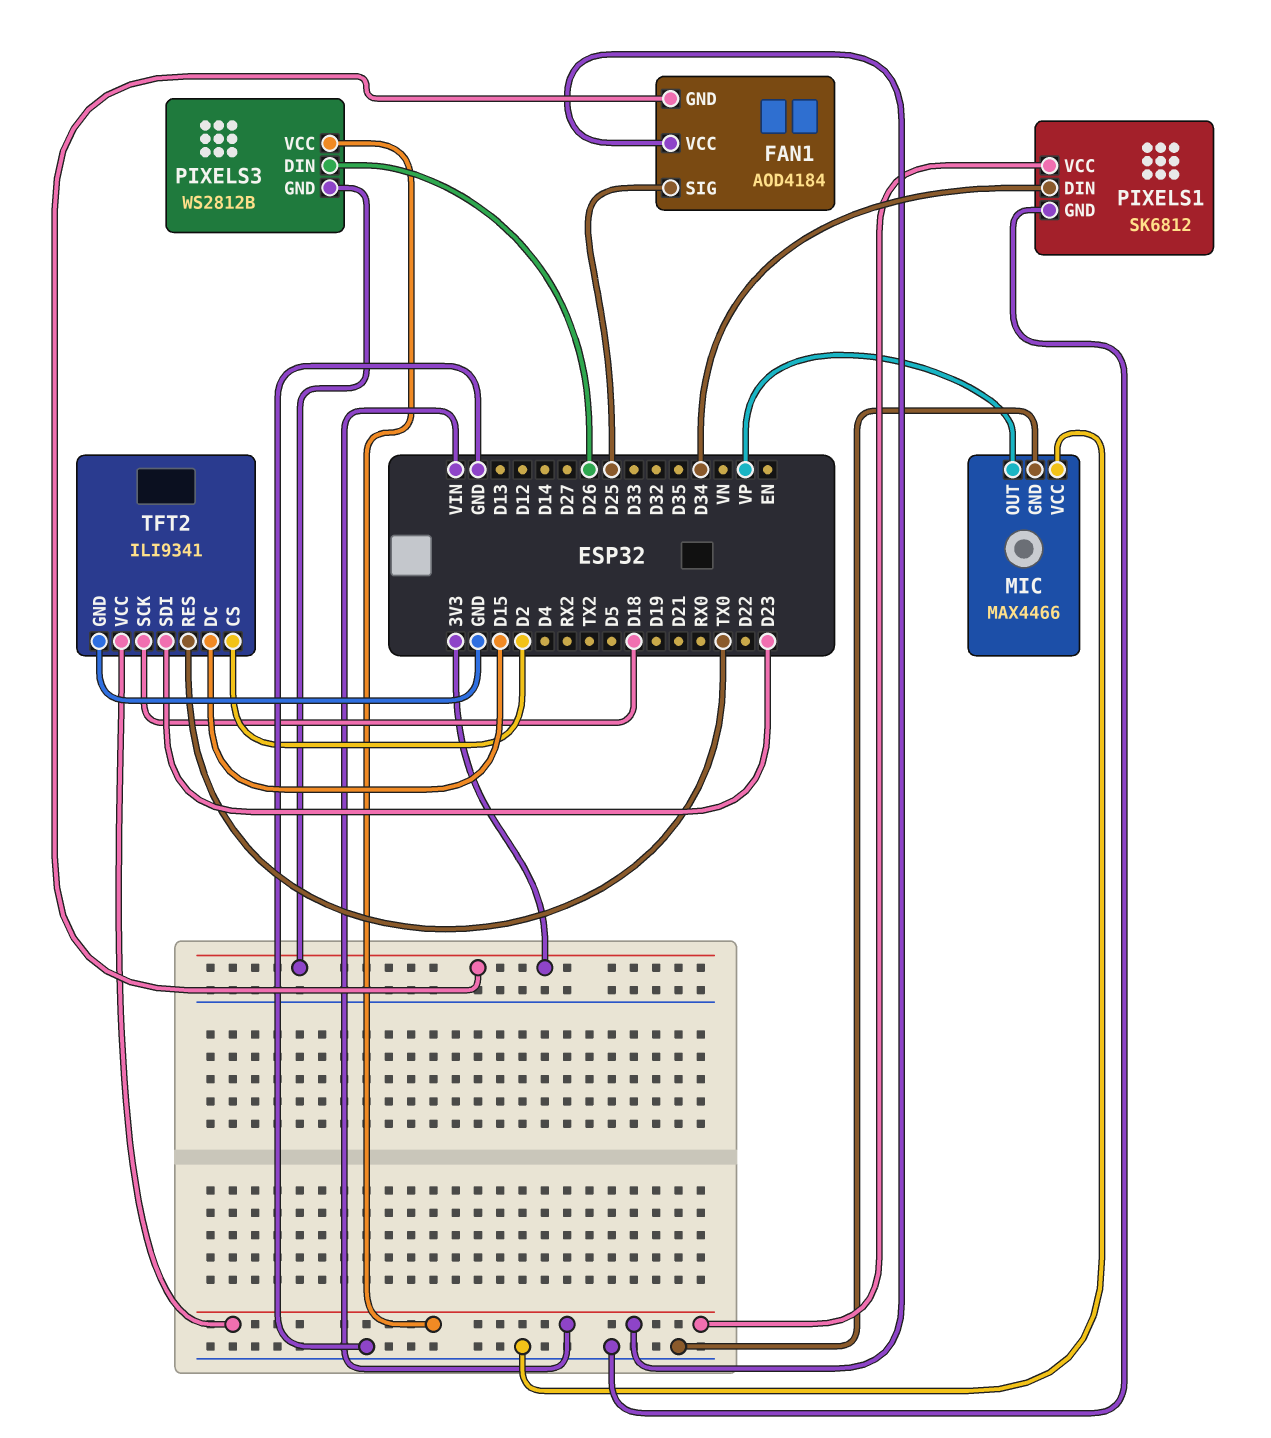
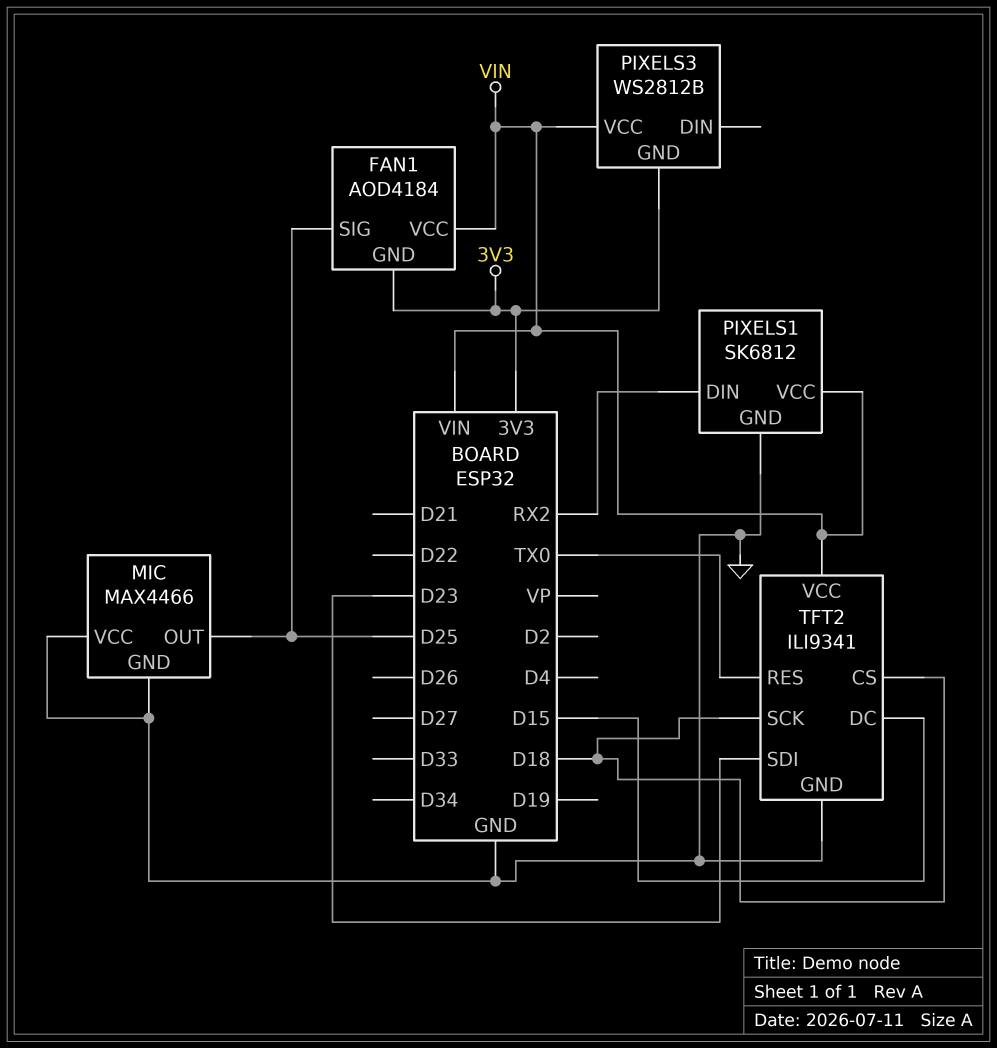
MIC pin OUT: VP -> D25
PIXELS1 pin DIN: D34 -> RX2
PIXELS3 pin DIN: D26 -> none
TFT2 pin CS: D2 -> D18

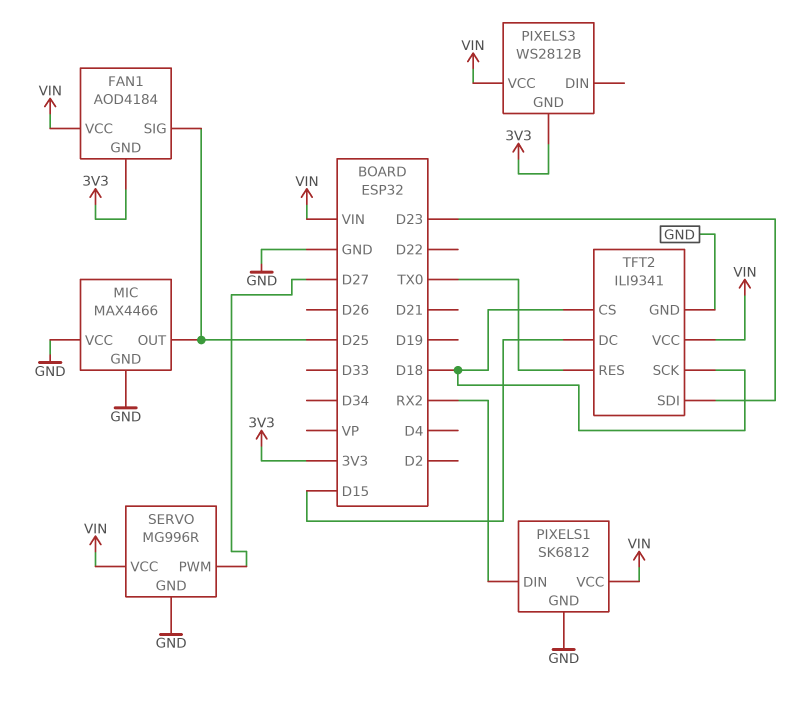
SERVO: none -> MG996R
SERVO pin GND: none -> GND
SERVO pin PWM: none -> D27
SERVO pin VCC: none -> VIN

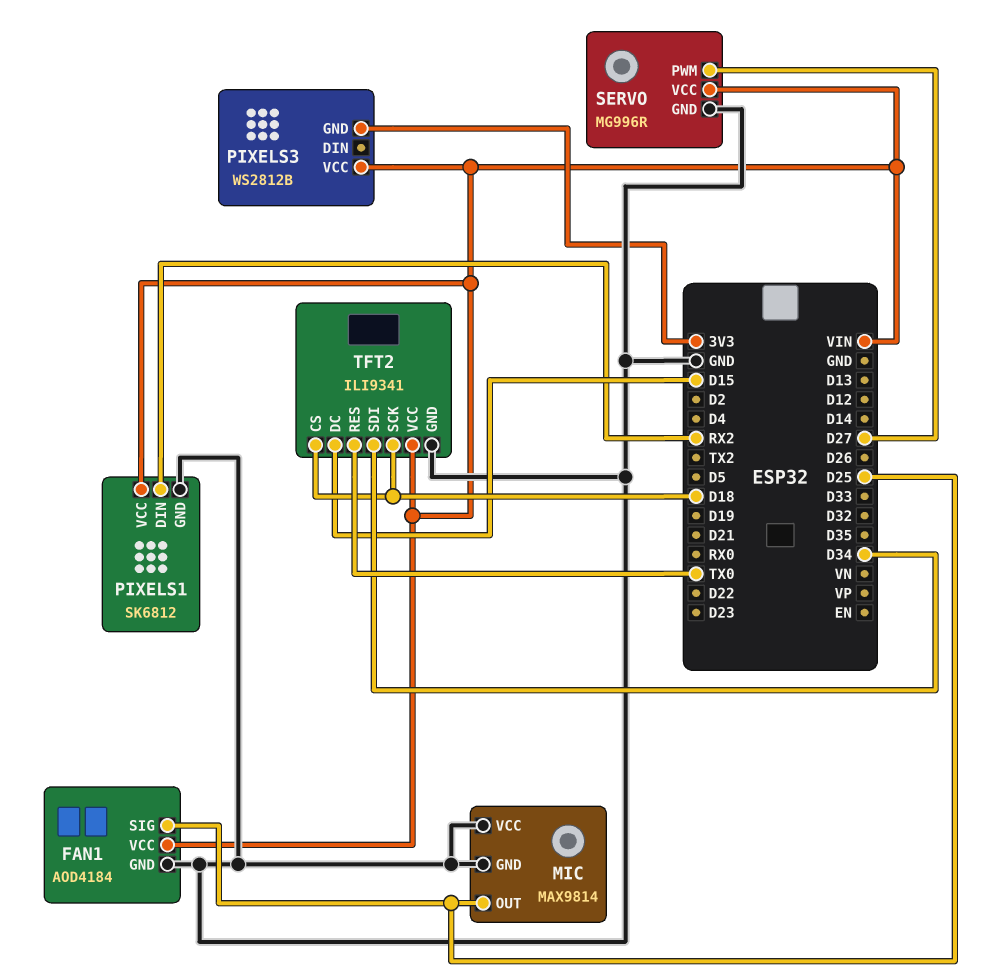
FAN1 pin GND: 3V3 -> GND
MIC: MAX4466 -> MAX9814
TFT2 pin SDI: D23 -> D34

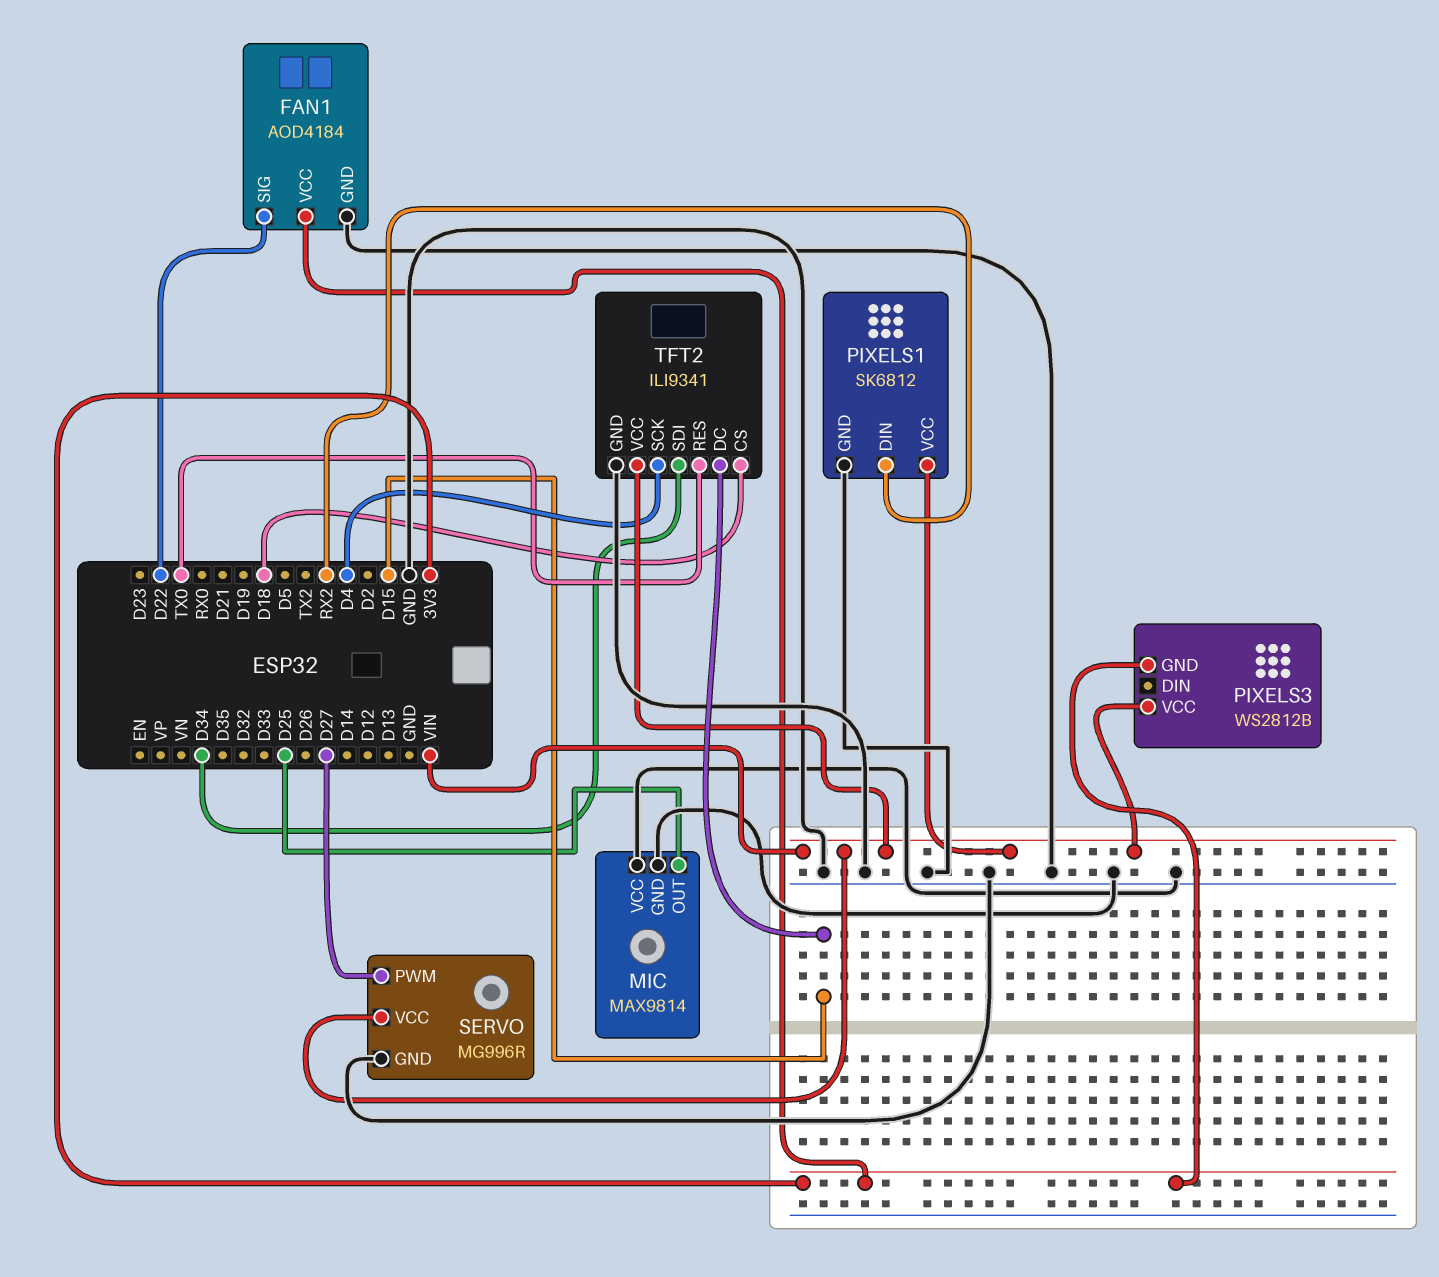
FAN1 pin SIG: D25 -> D22
FAN1 pin VCC: VIN -> 3V3
TFT2 pin SCK: D18 -> D4

